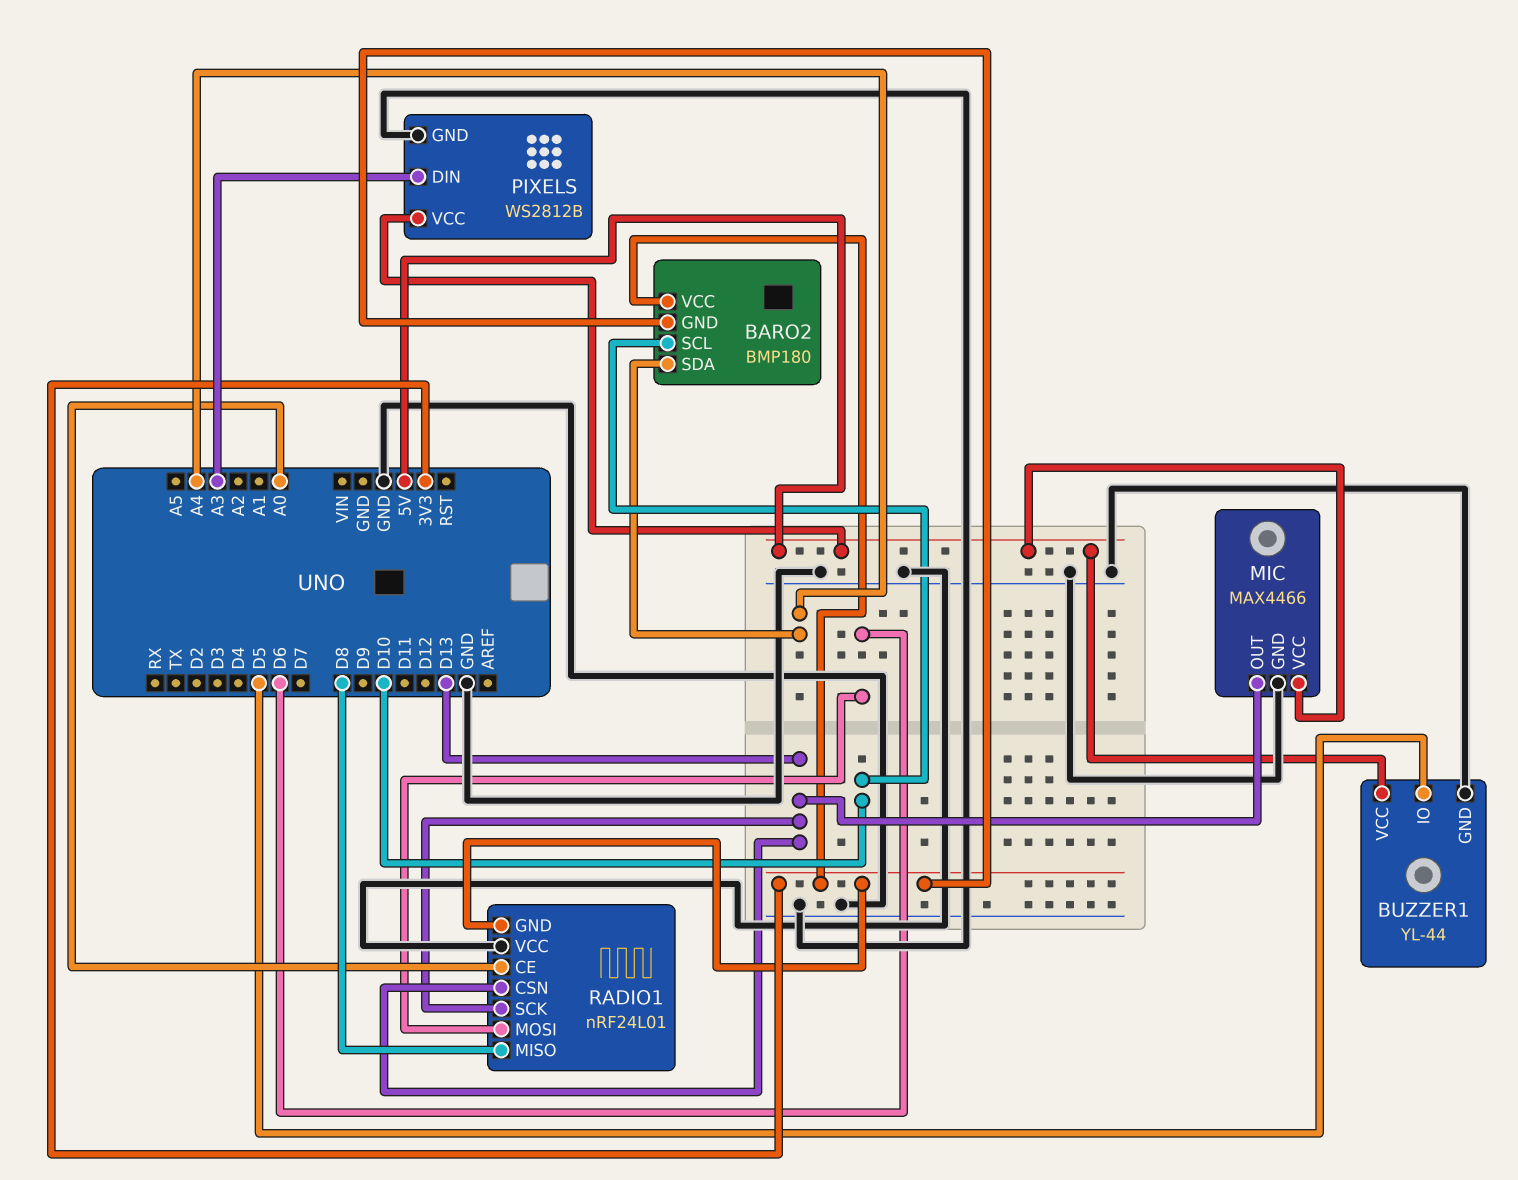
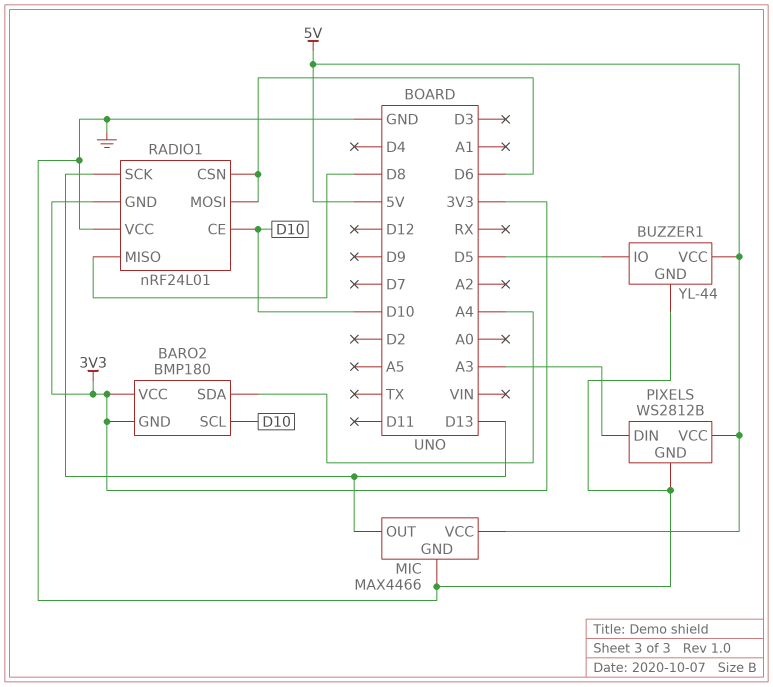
RADIO1 pin CE: A0 -> D10
RADIO1 pin CSN: D13 -> D6

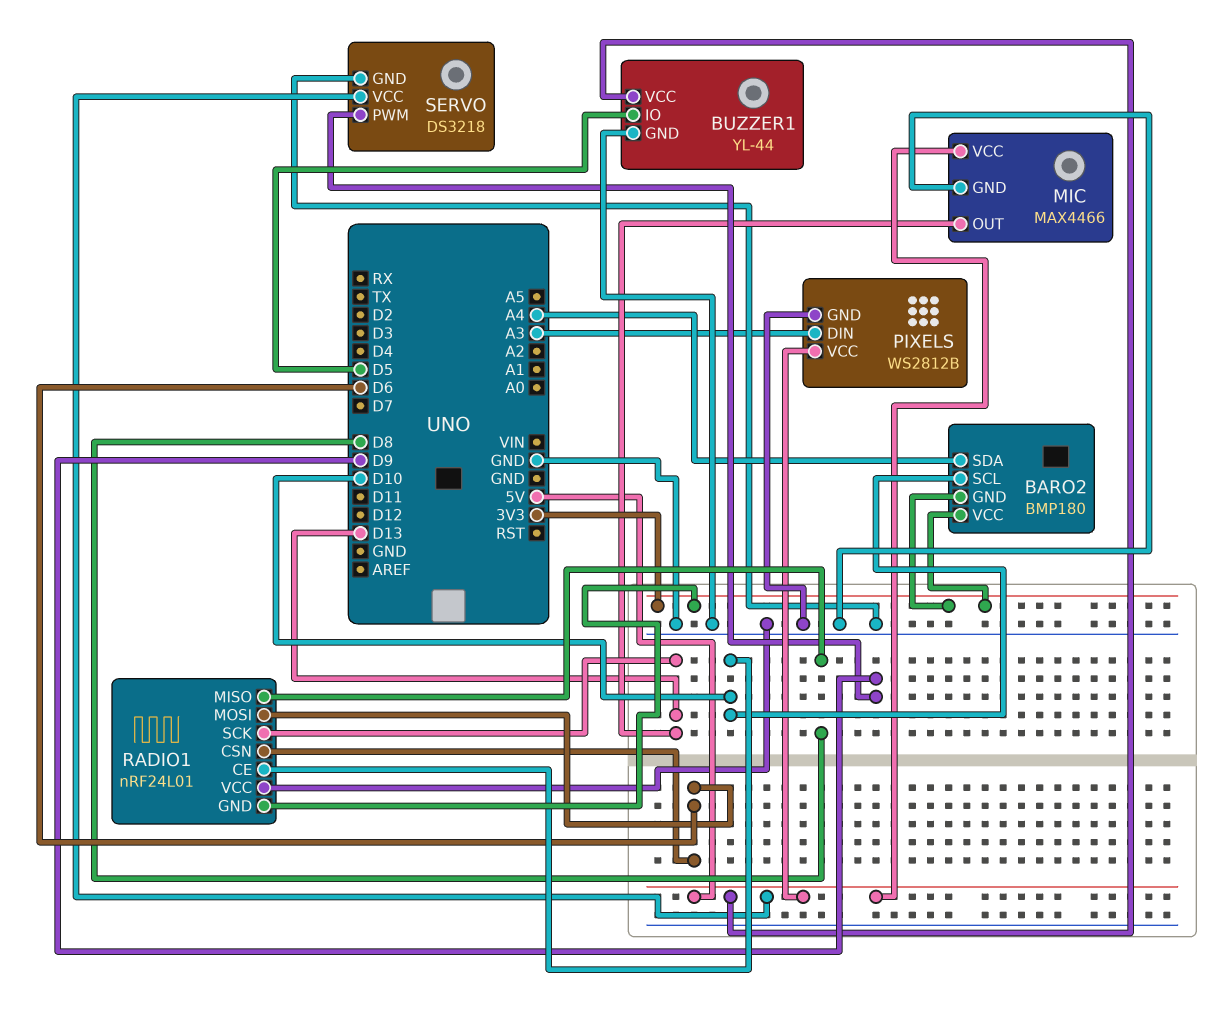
SERVO: none -> DS3218
SERVO pin GND: none -> GND
SERVO pin PWM: none -> D9
SERVO pin VCC: none -> 5V

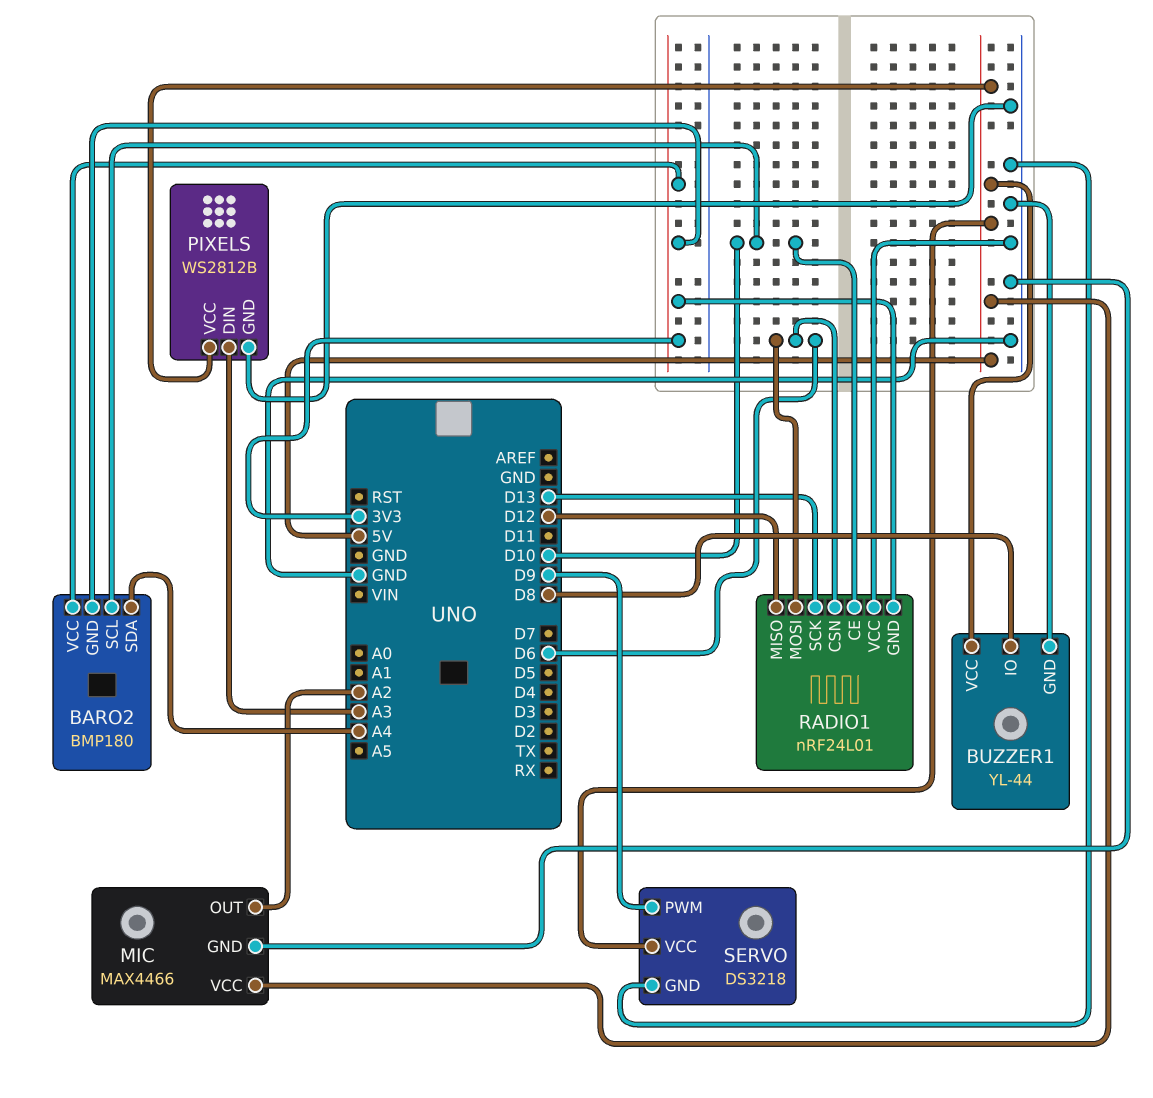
BUZZER1 pin IO: D5 -> D8
MIC pin OUT: D13 -> A2
RADIO1 pin MISO: D8 -> D12

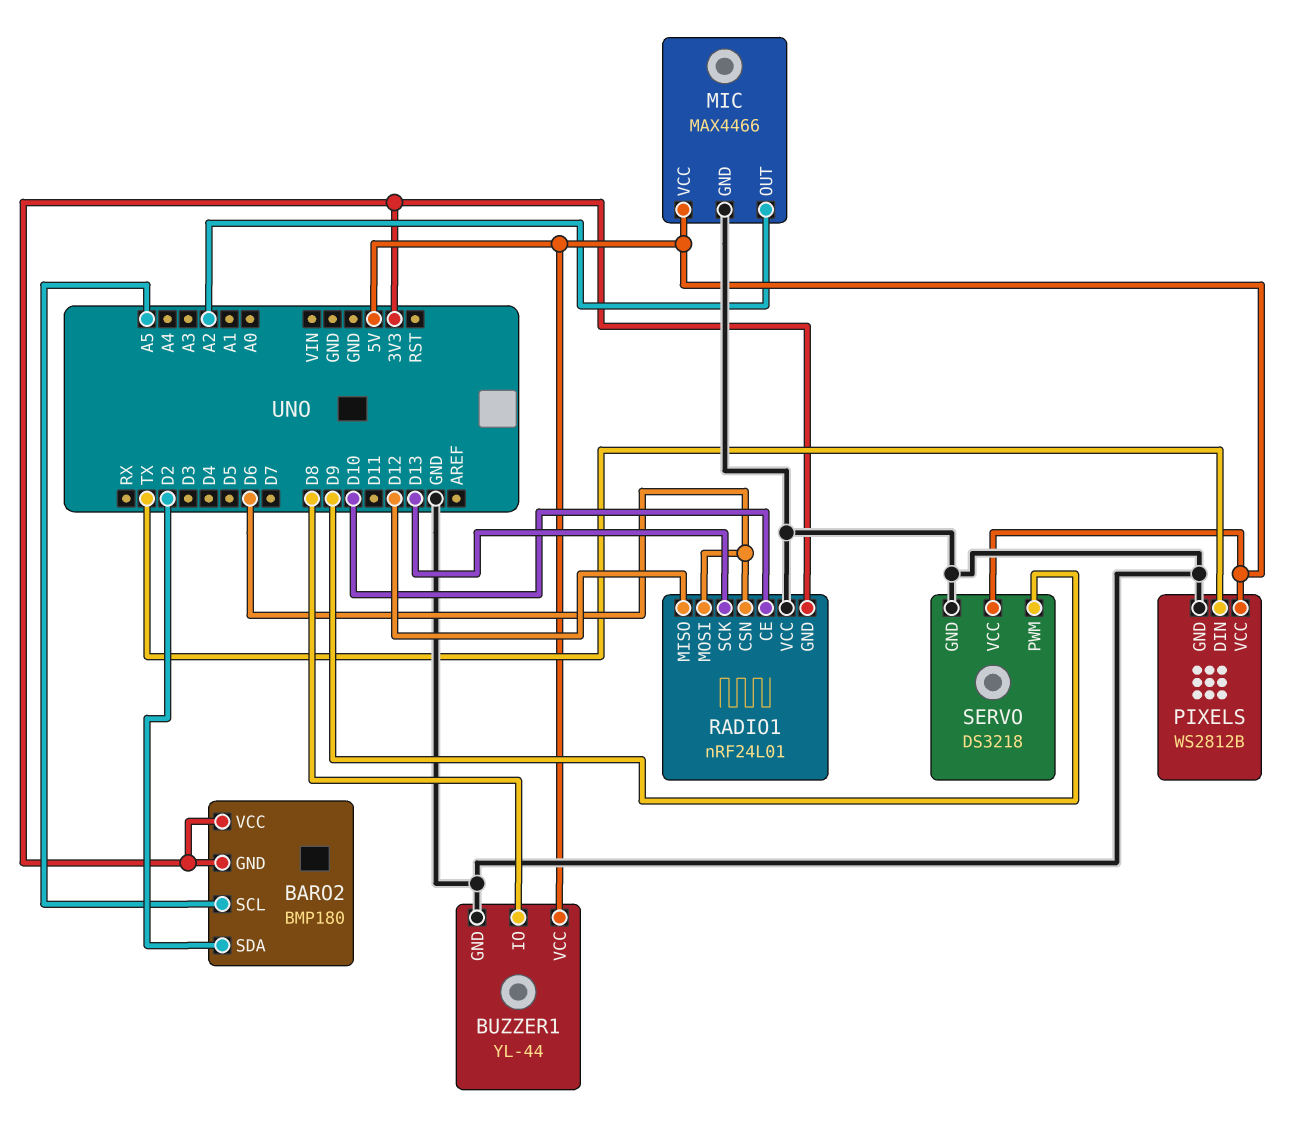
BARO2 pin SCL: D10 -> A5
BARO2 pin SDA: A4 -> D2
PIXELS pin DIN: A3 -> TX

